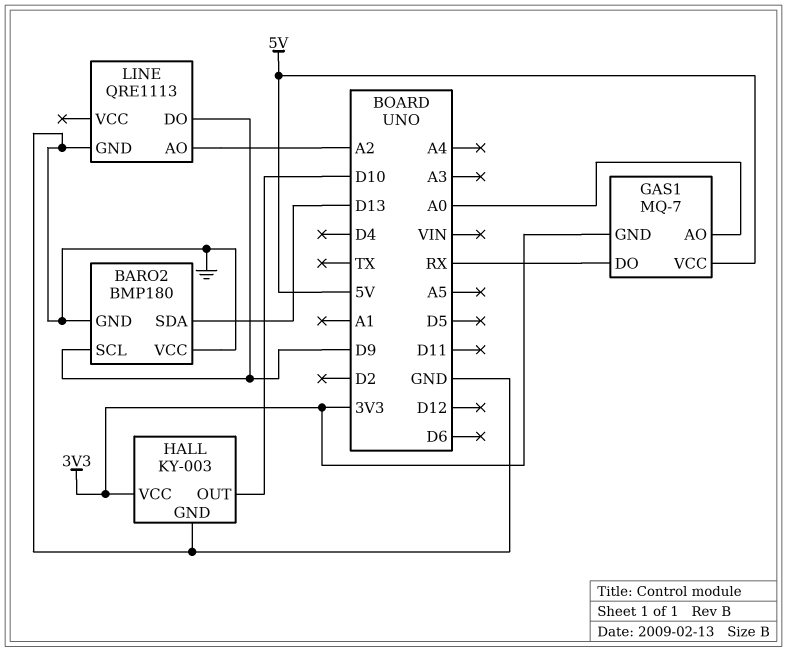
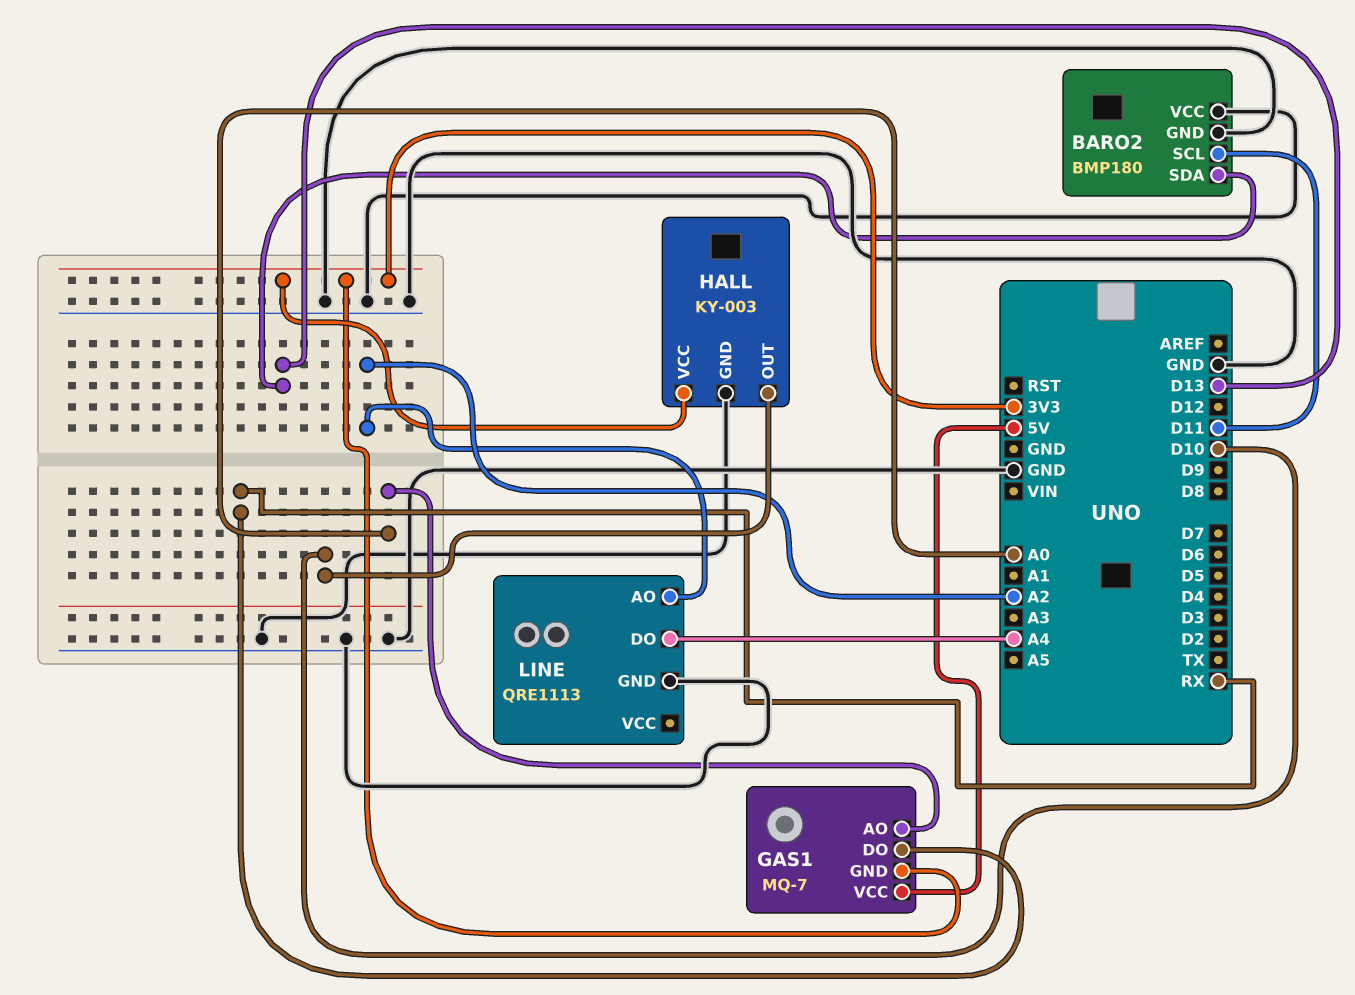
BARO2 pin SCL: D9 -> D11
LINE pin DO: D9 -> A4

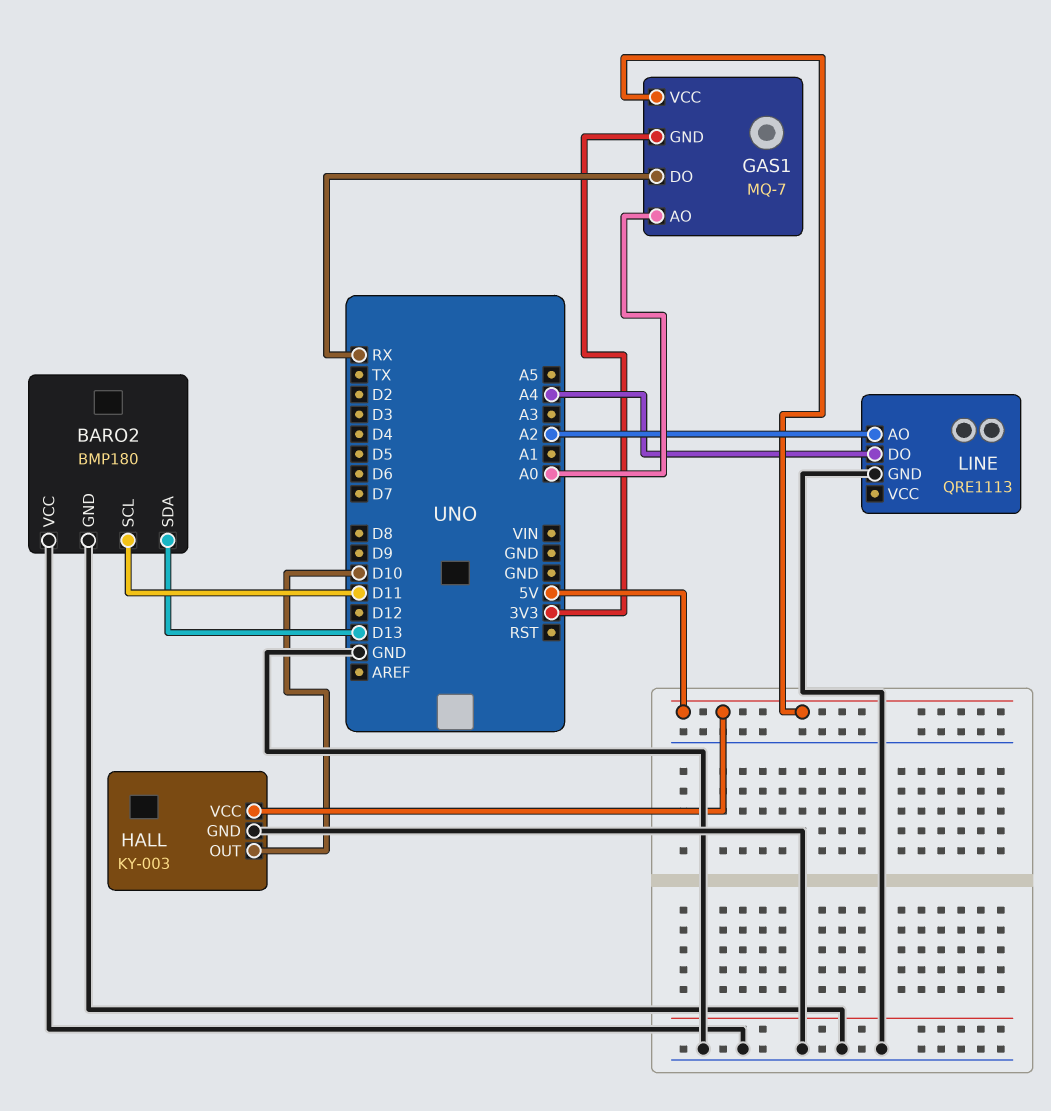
HALL pin VCC: 3V3 -> 5V

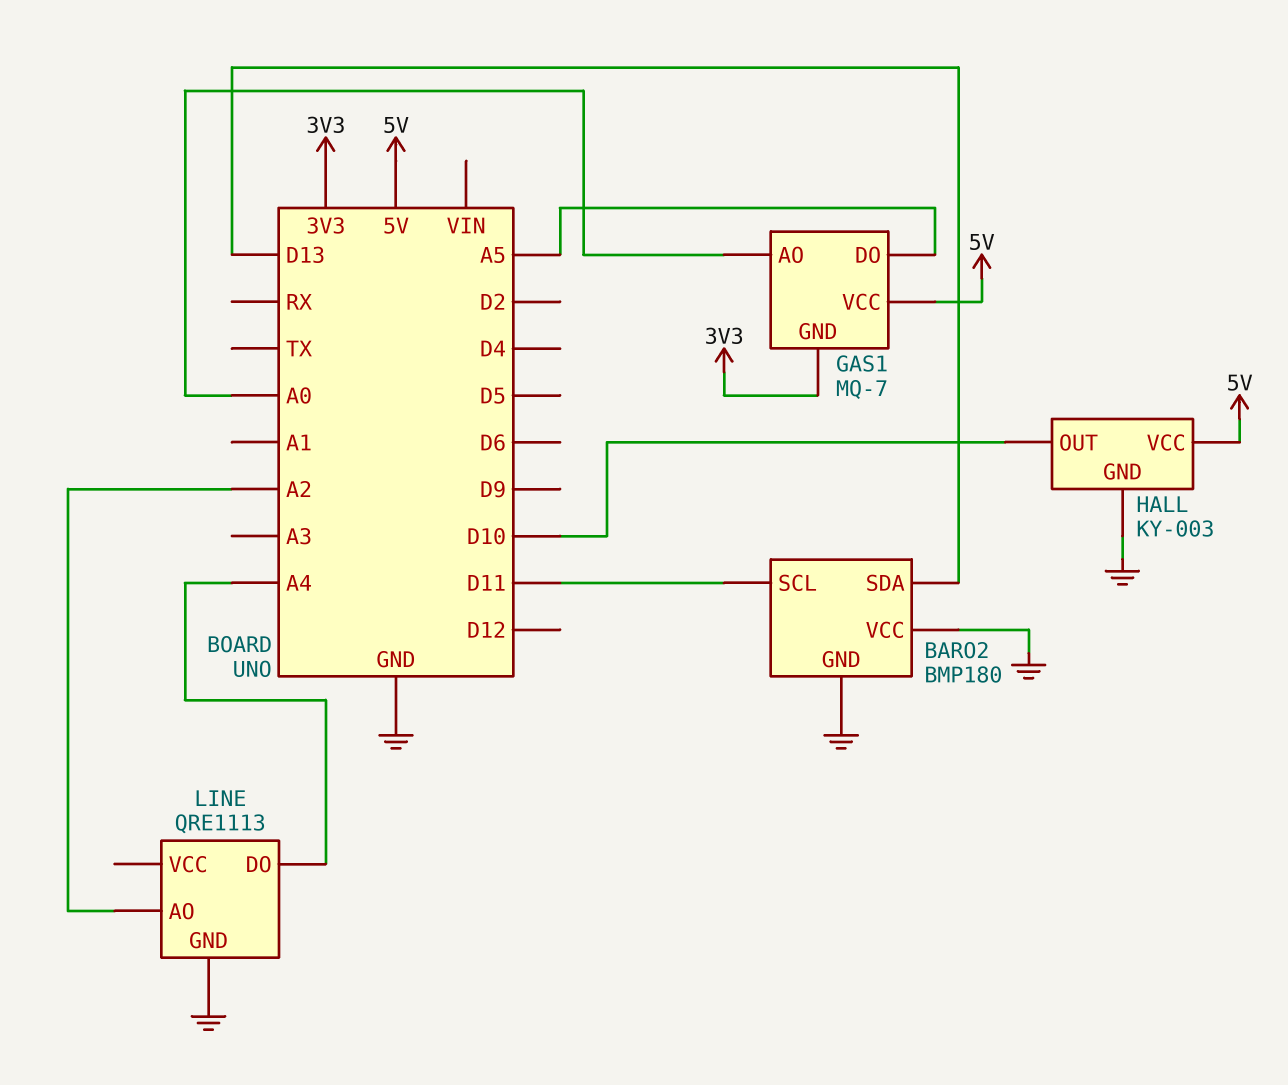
GAS1 pin DO: RX -> A5

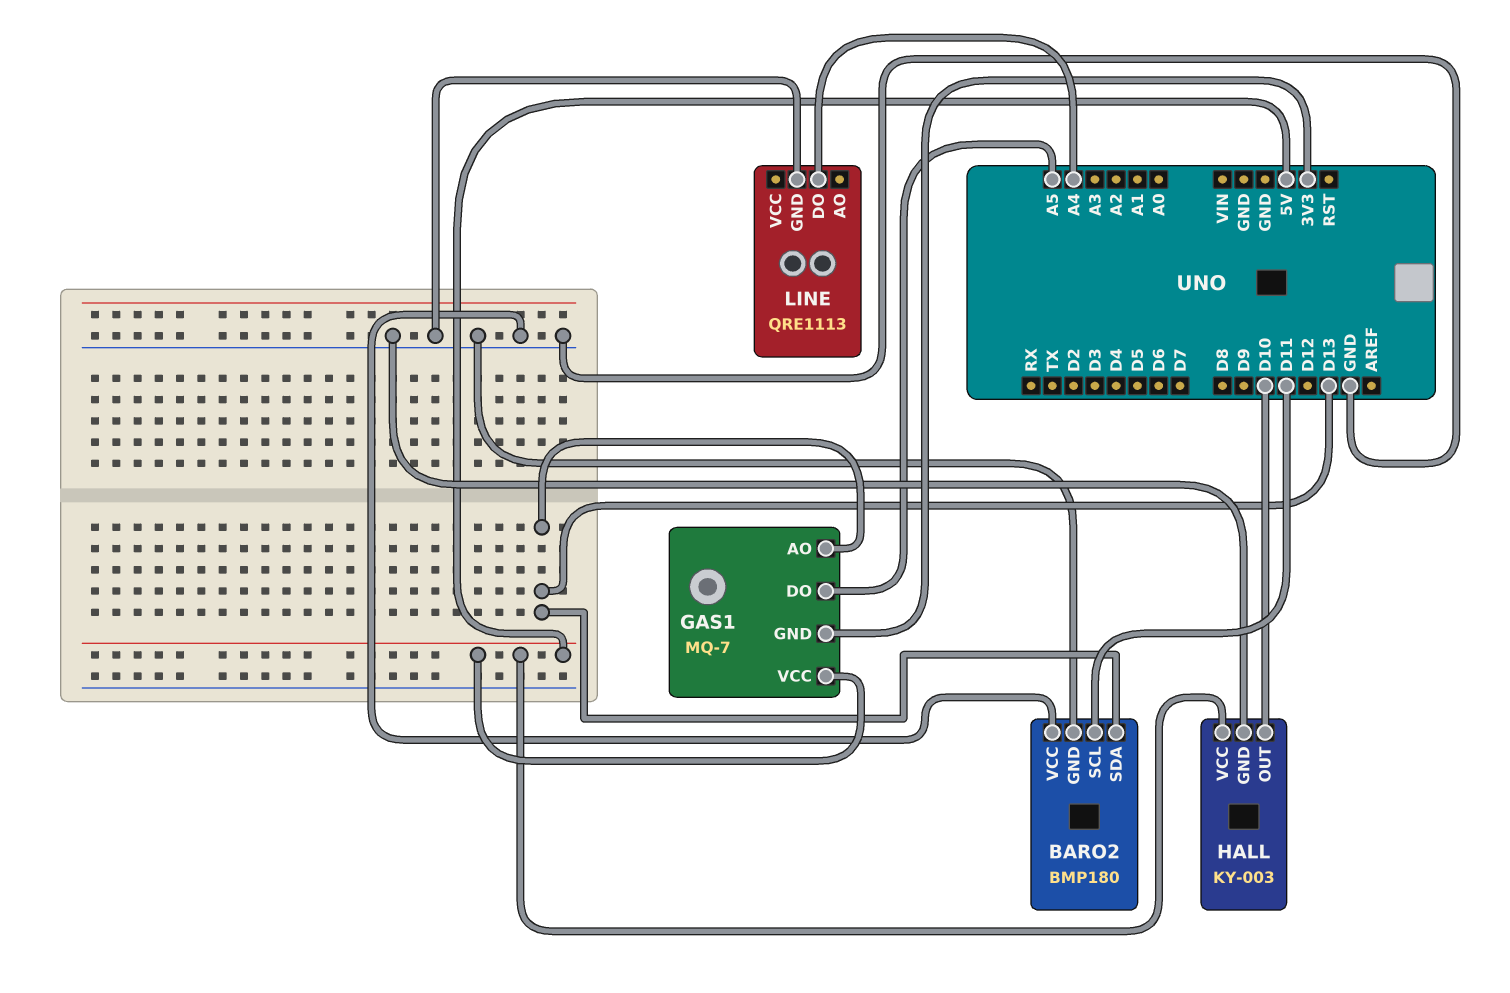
GAS1 pin AO: A0 -> D13
LINE pin AO: A2 -> none

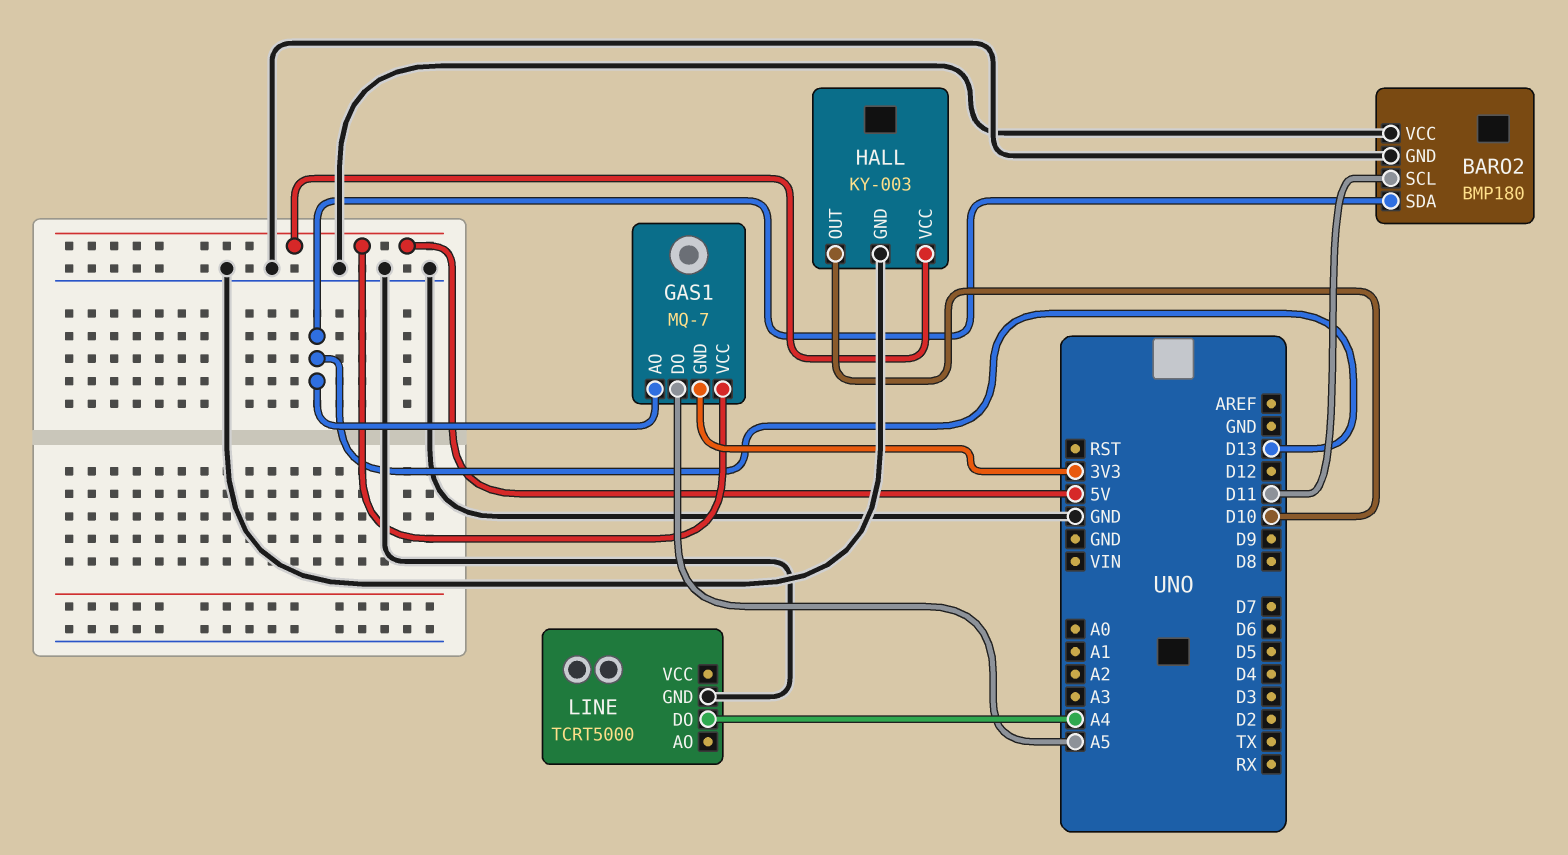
LINE: QRE1113 -> TCRT5000

